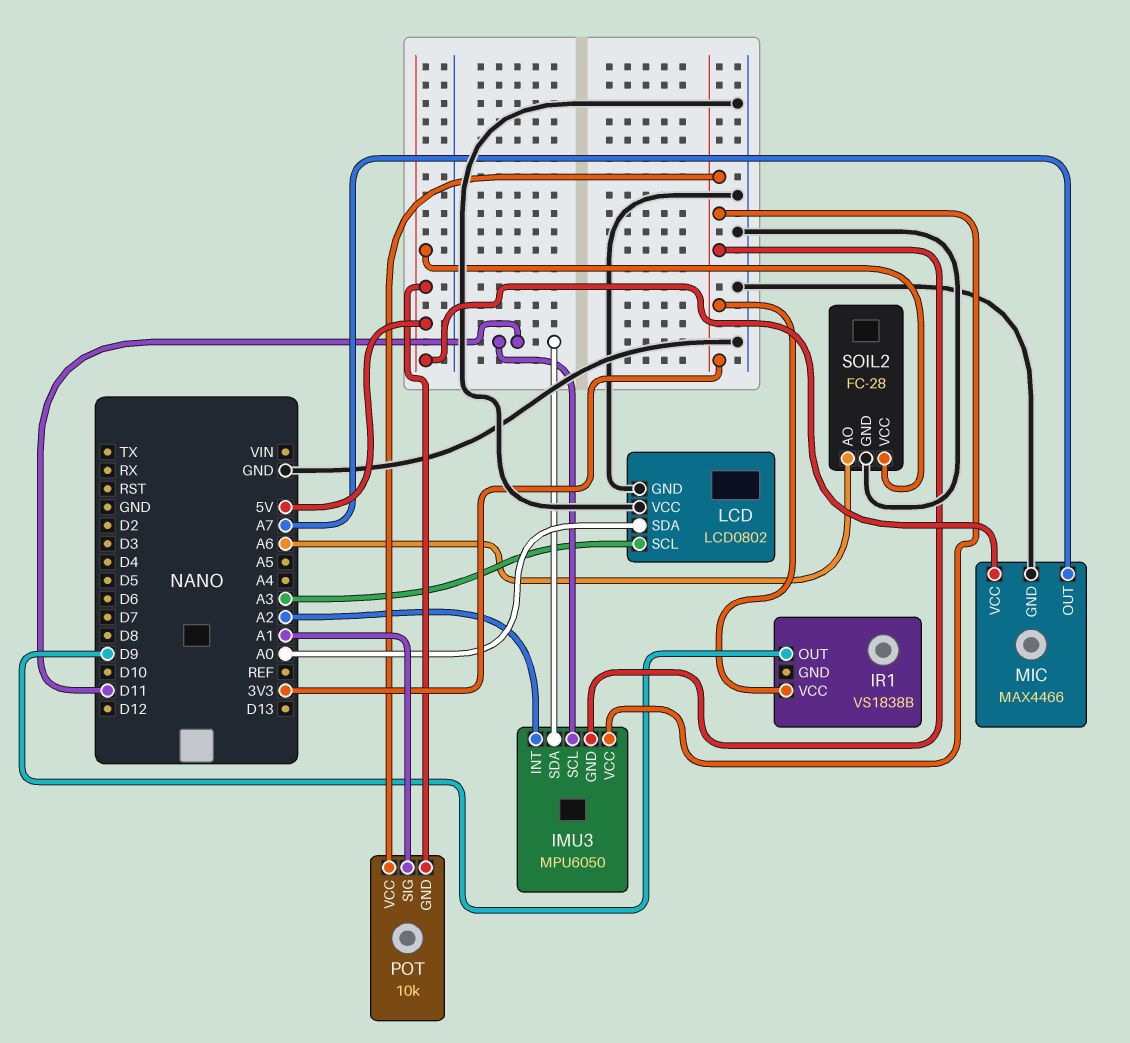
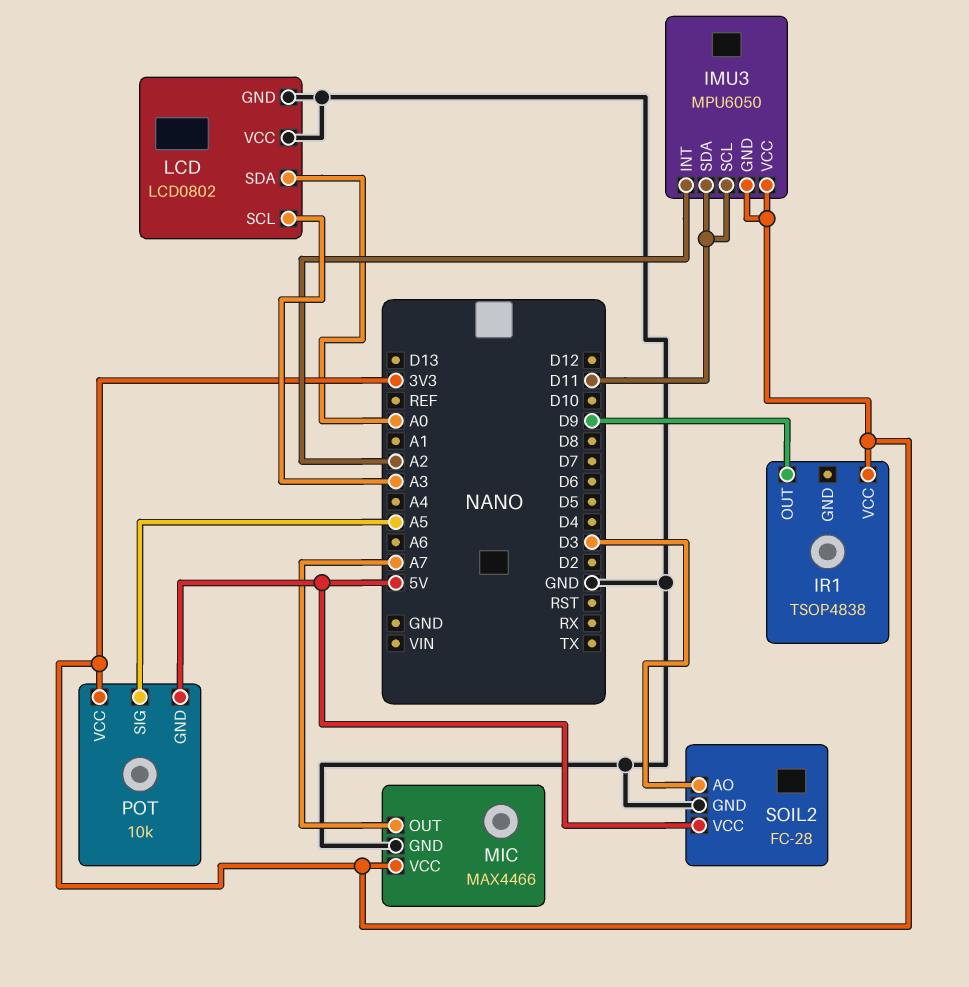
IR1: VS1838B -> TSOP4838
MIC pin VCC: 5V -> 3V3
POT pin SIG: A1 -> A5
SOIL2 pin AO: A6 -> D3

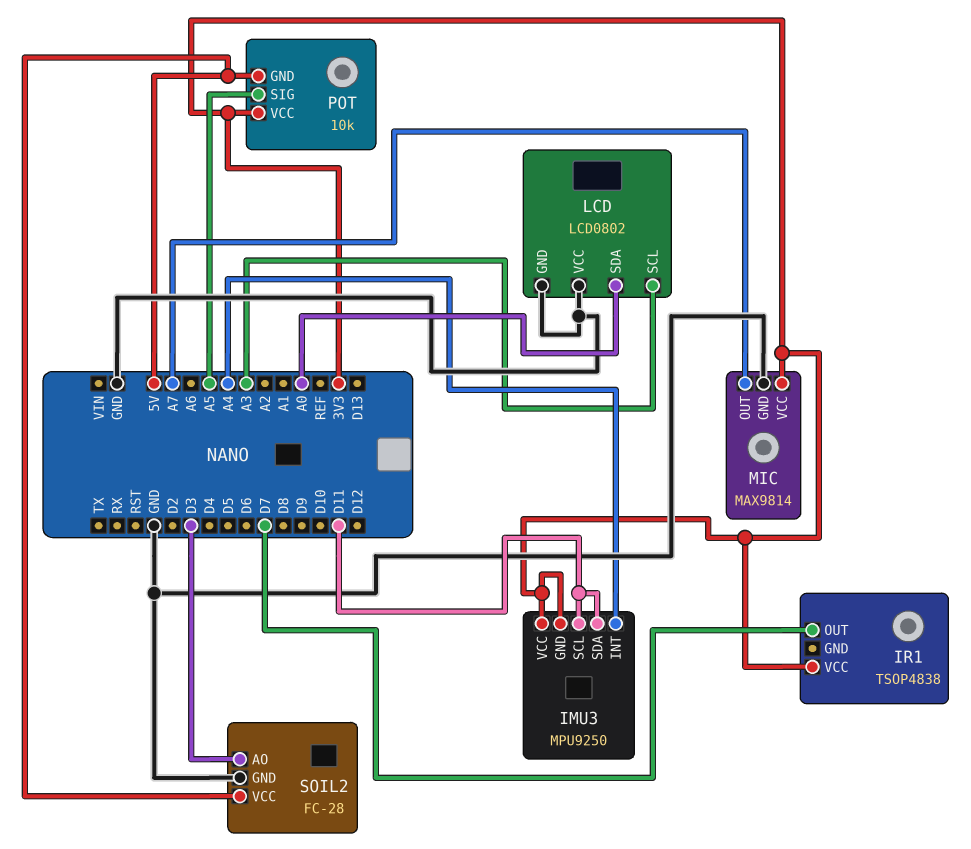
IMU3: MPU6050 -> MPU9250
IMU3 pin INT: A2 -> A4
IR1 pin OUT: D9 -> D7
MIC: MAX4466 -> MAX9814

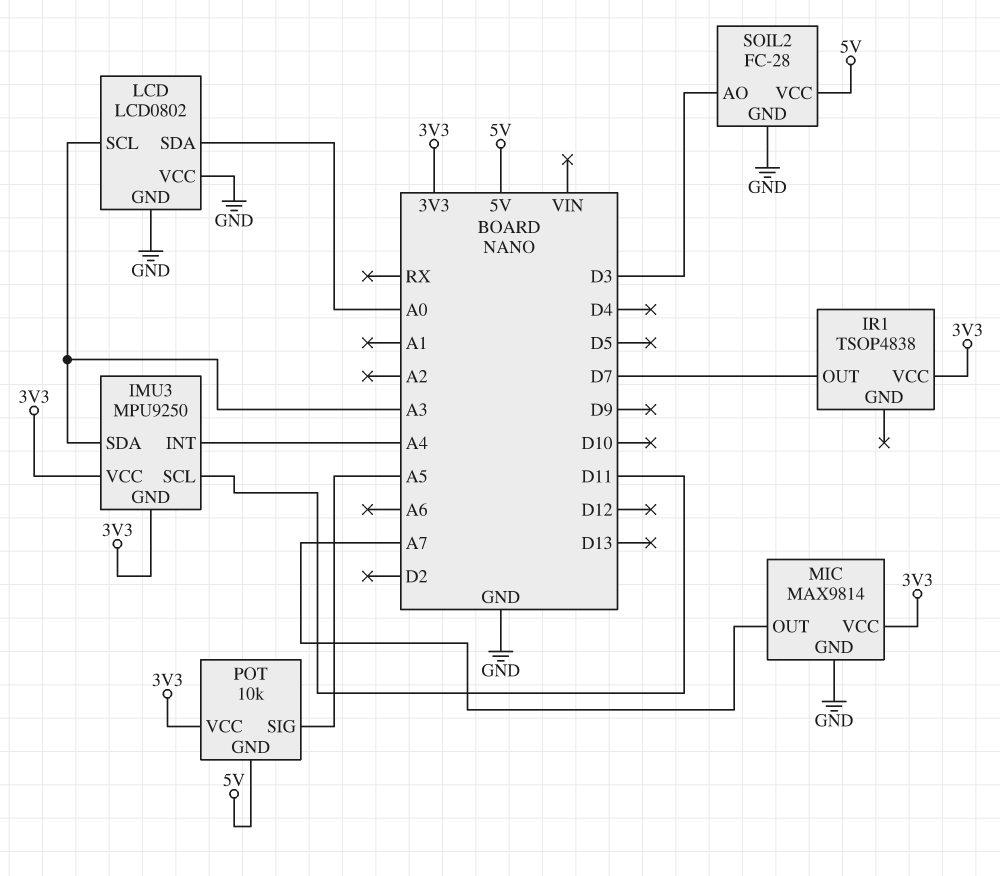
IMU3 pin SDA: D11 -> A3

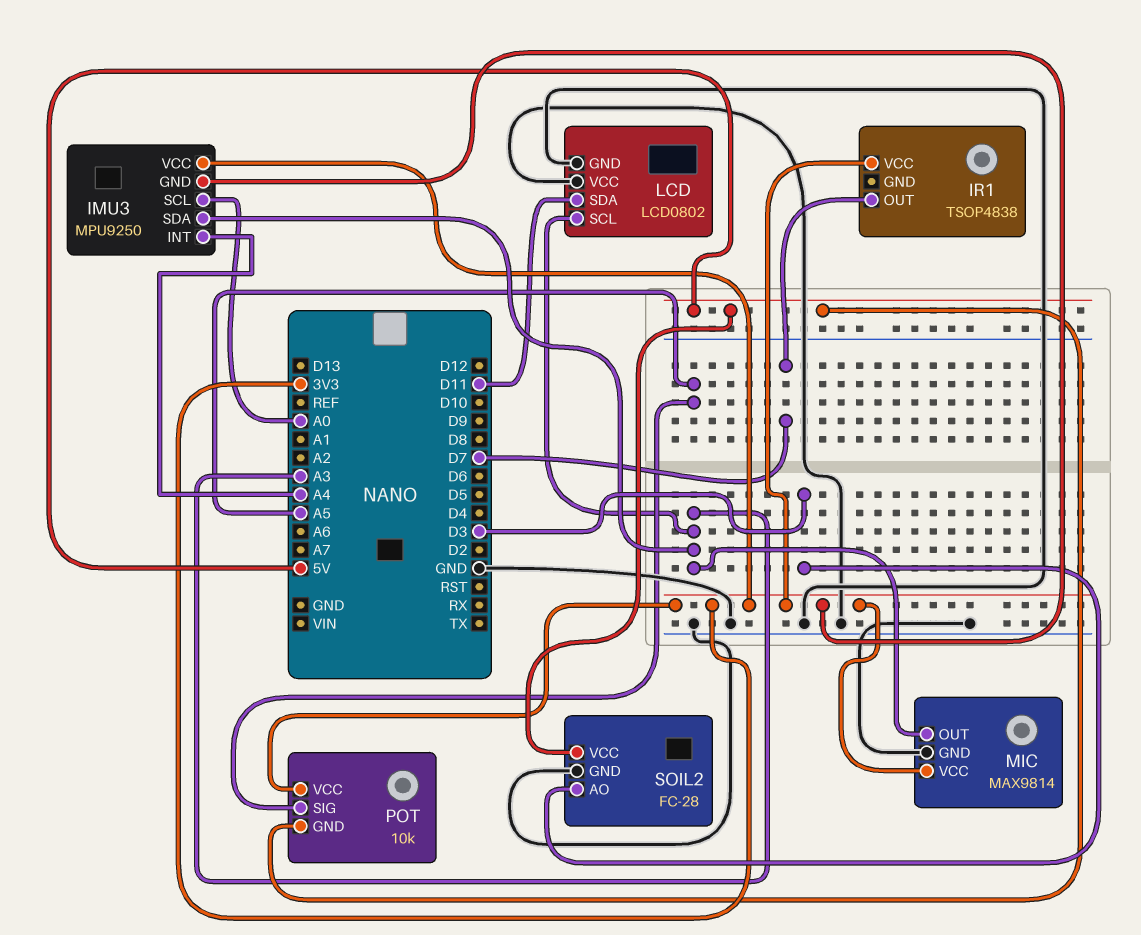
IMU3 pin SCL: D11 -> A0
LCD pin SDA: A0 -> D11
MIC pin OUT: A7 -> A3

